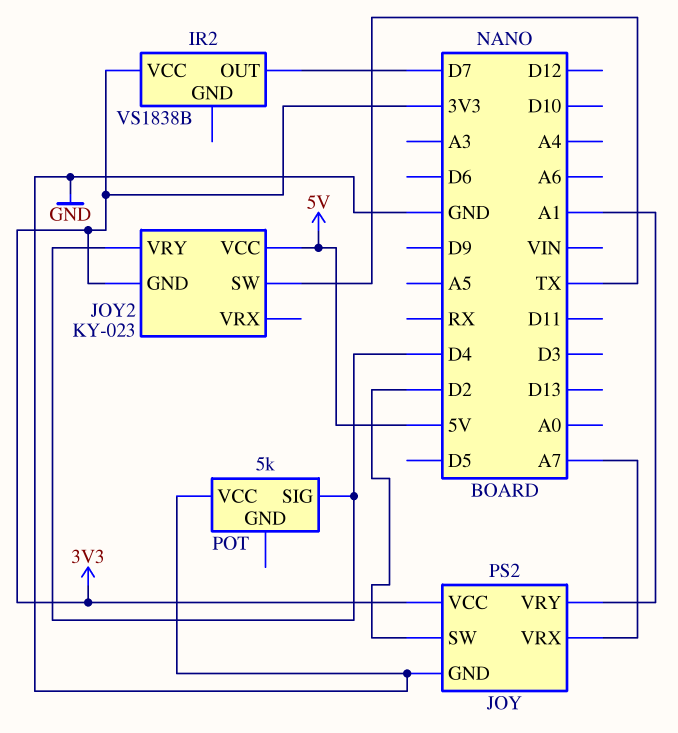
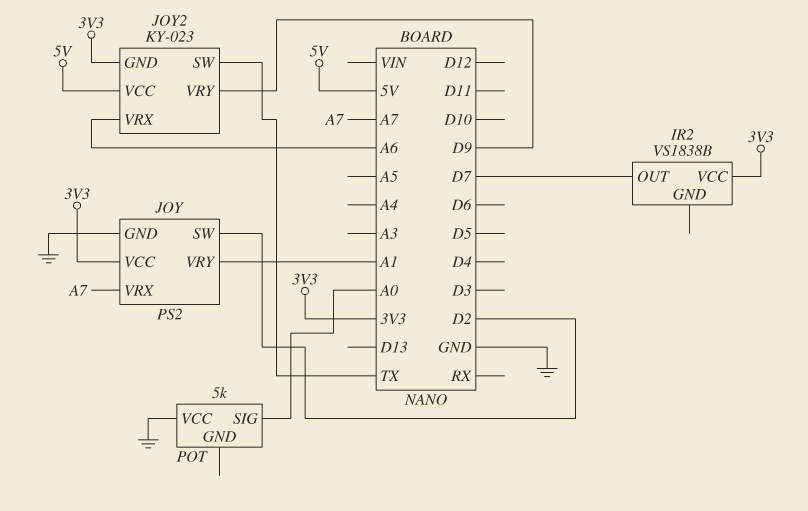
JOY2 pin VRX: none -> A6
JOY2 pin VRY: D4 -> D9
POT pin SIG: D4 -> A0

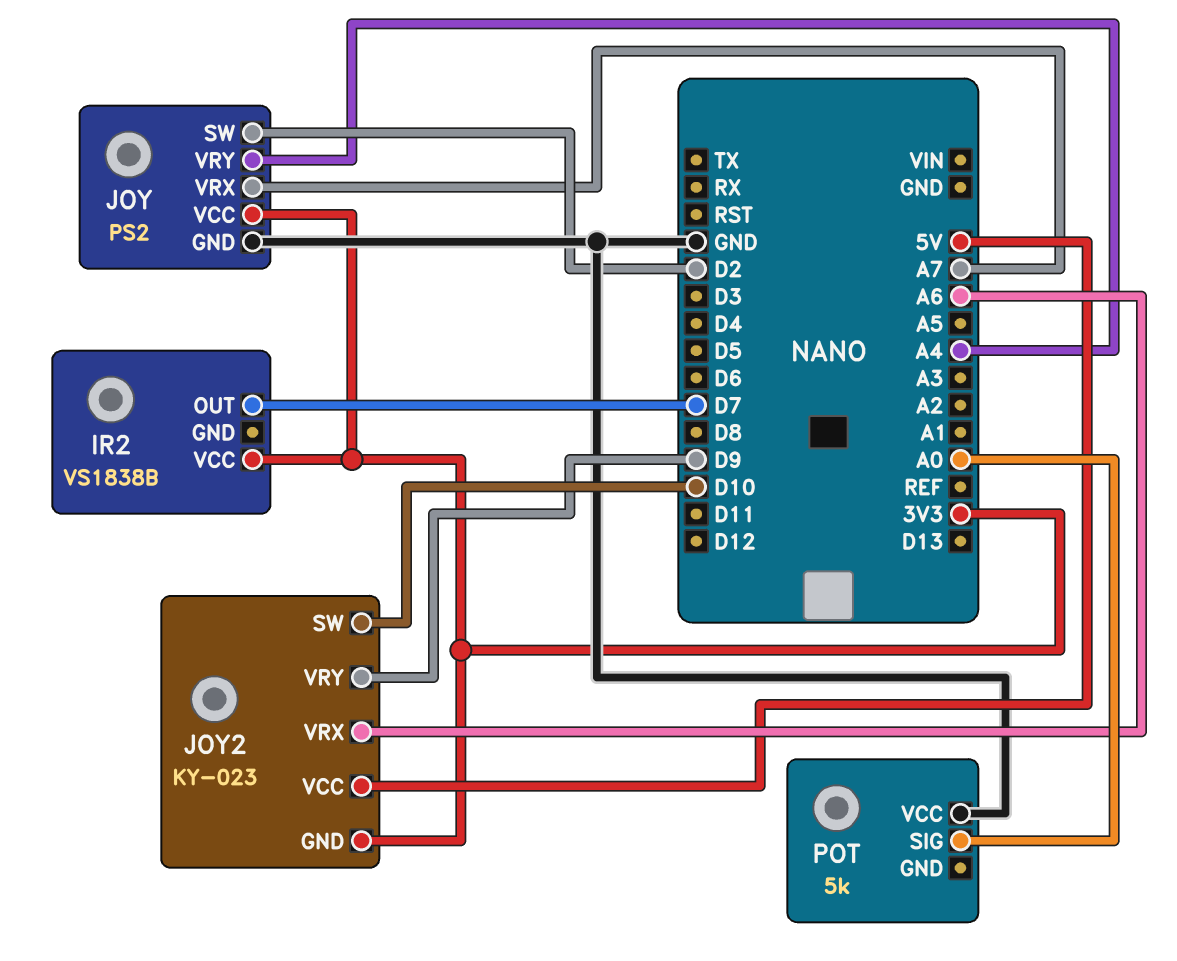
JOY pin VRY: A1 -> A4
JOY2 pin SW: TX -> D10

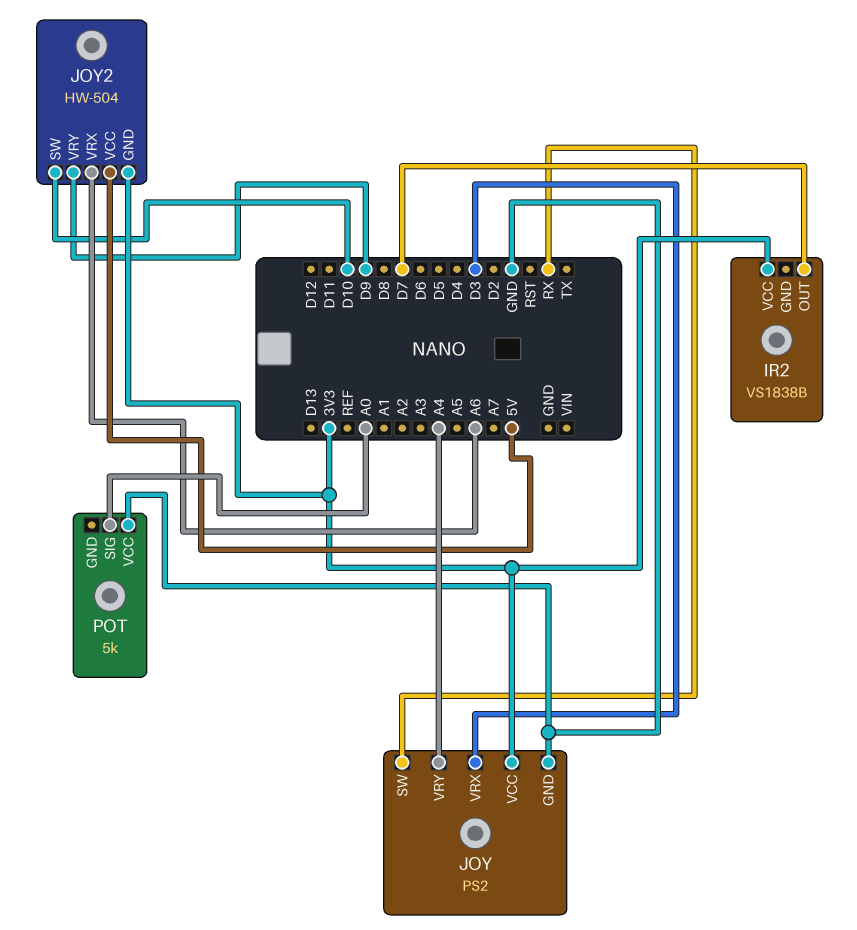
JOY pin SW: D2 -> RX
JOY pin VRX: A7 -> D3
JOY2: KY-023 -> HW-504

